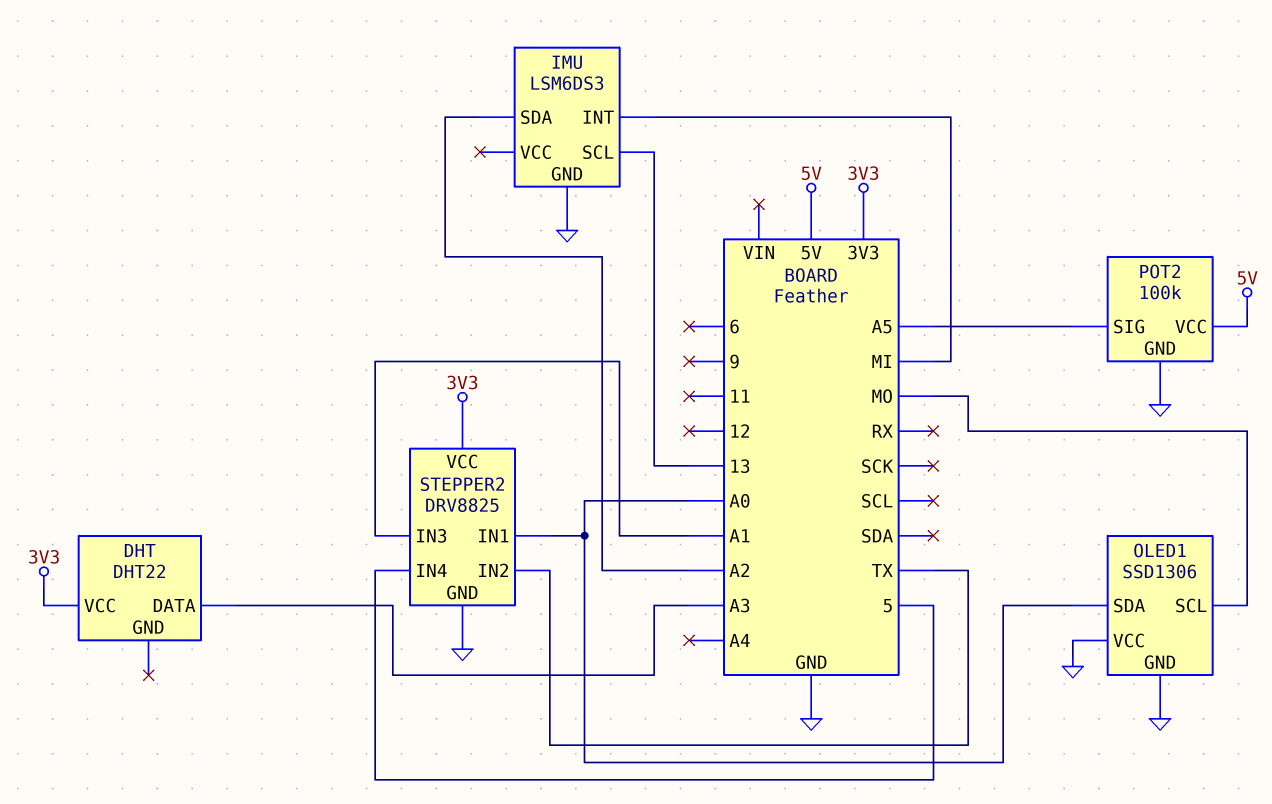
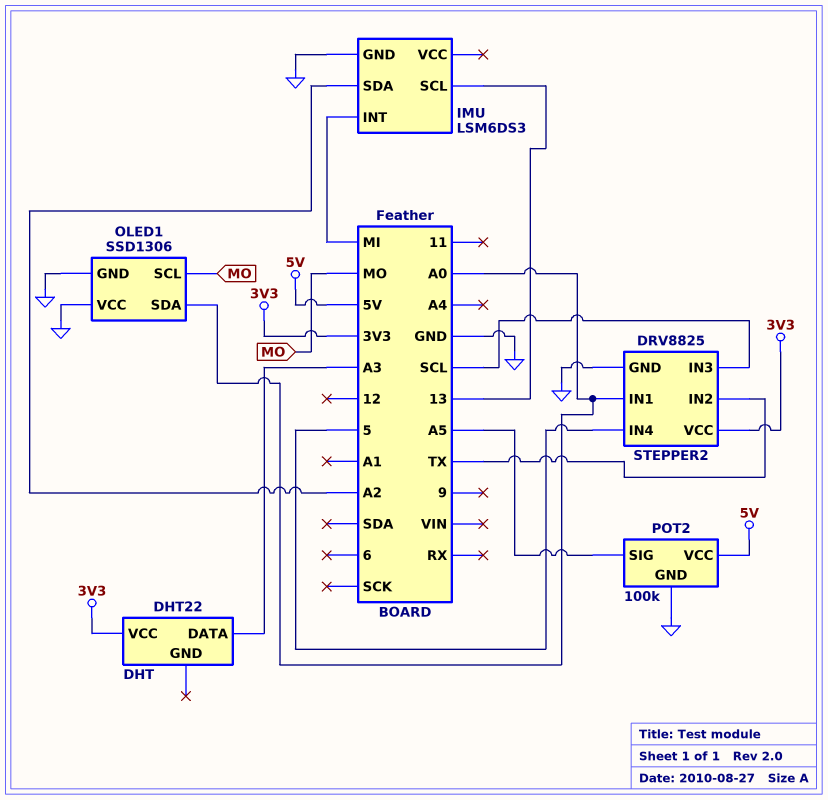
STEPPER2 pin IN3: A1 -> SCL

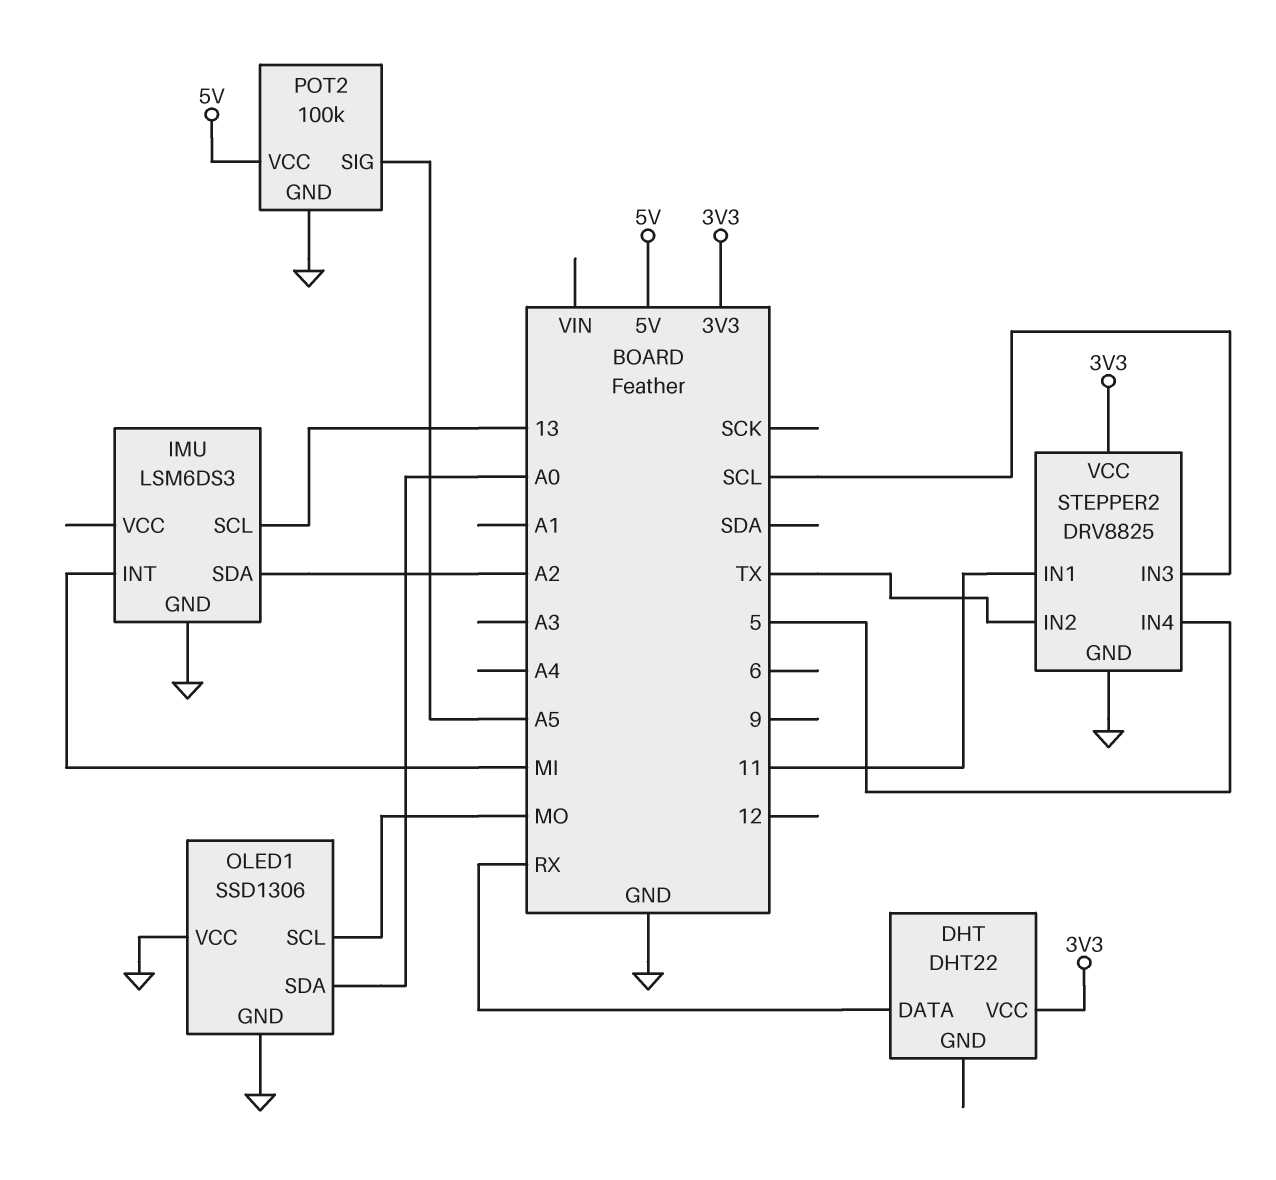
DHT pin DATA: A3 -> RX
STEPPER2 pin IN1: A0 -> 11

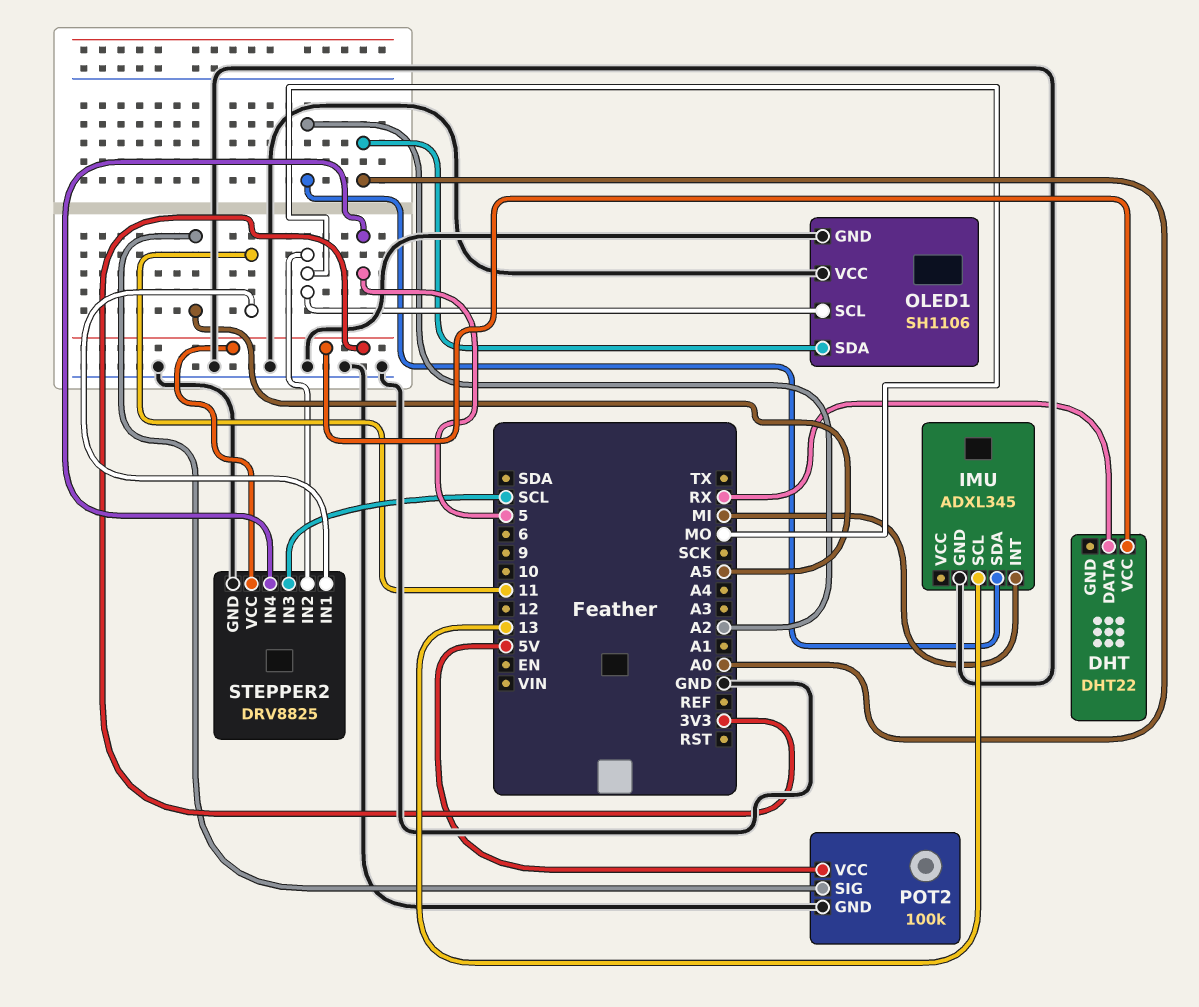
IMU: LSM6DS3 -> ADXL345
OLED1: SSD1306 -> SH1106
STEPPER2 pin IN2: TX -> MO

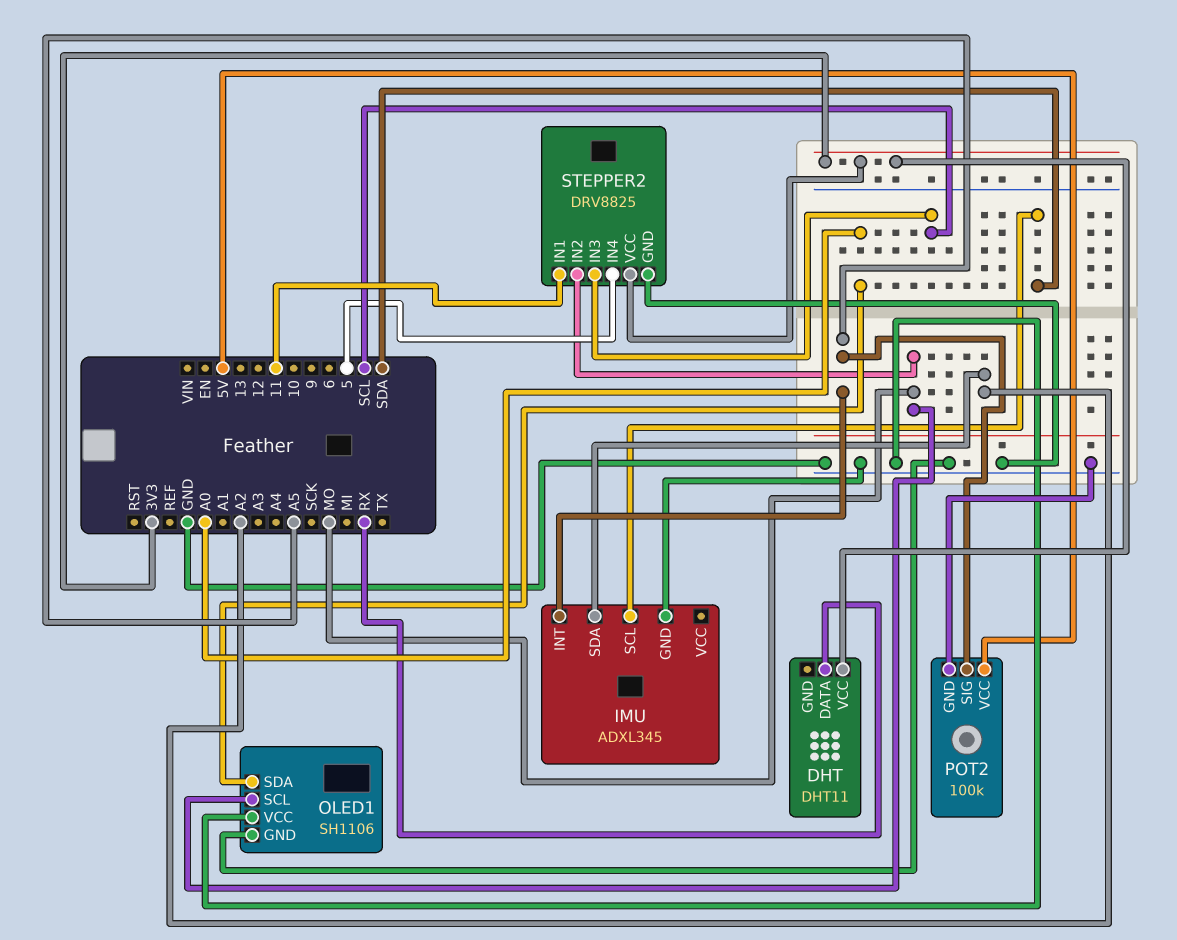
DHT: DHT22 -> DHT11
IMU pin INT: MI -> A5
IMU pin SCL: 13 -> SDA

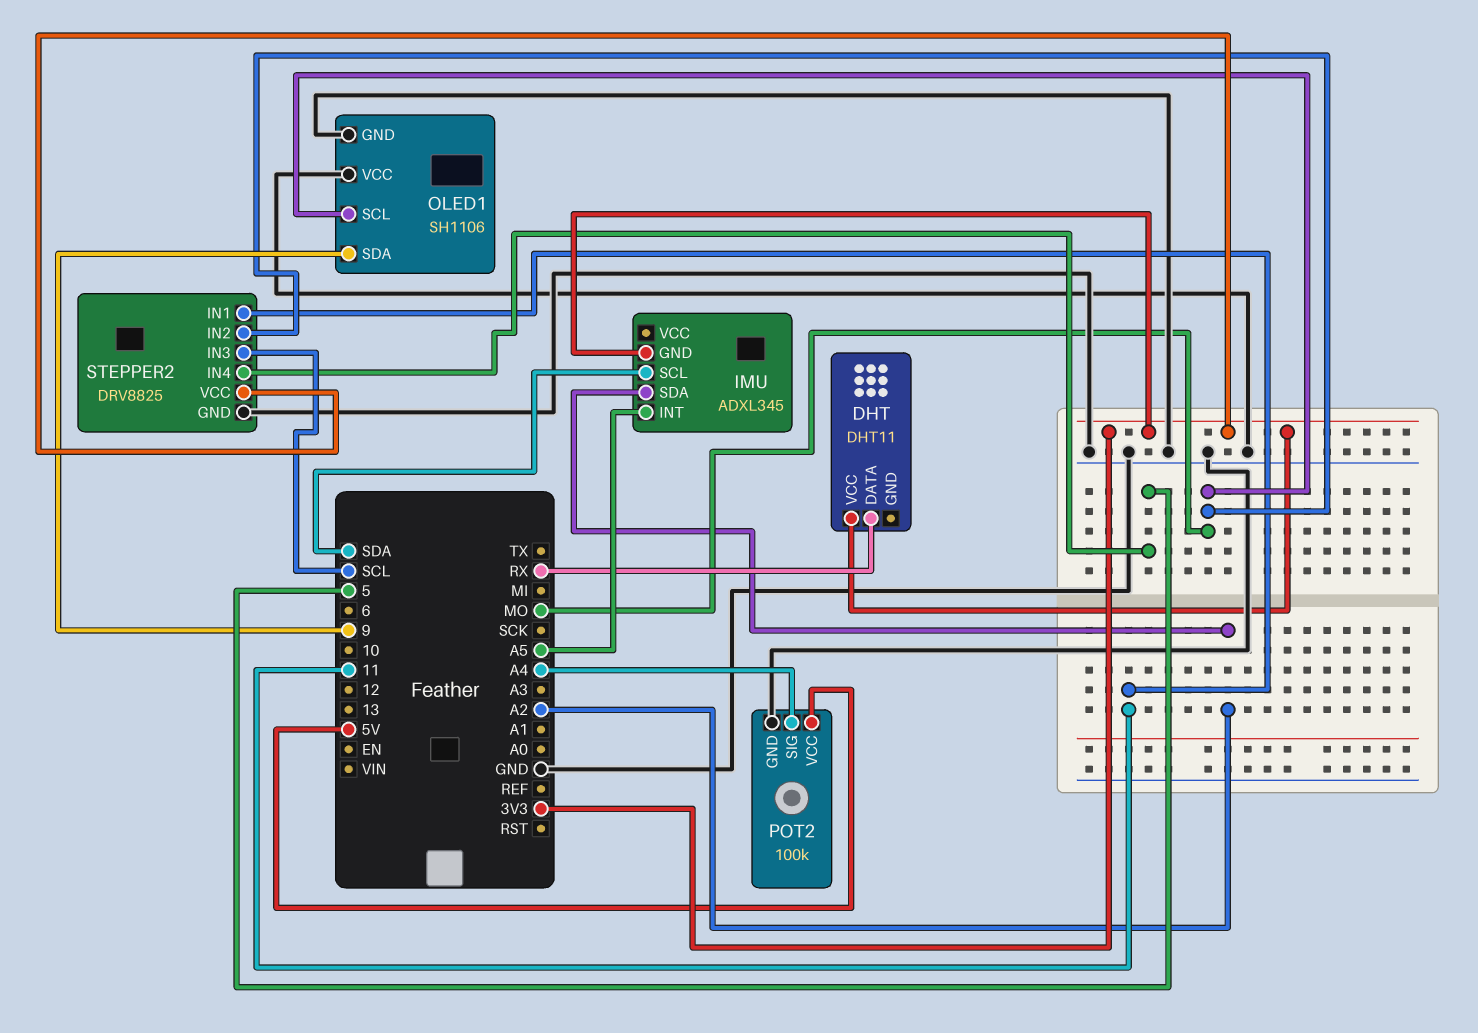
IMU pin GND: GND -> 3V3
OLED1 pin SDA: A0 -> 9
POT2 pin SIG: A5 -> A4

